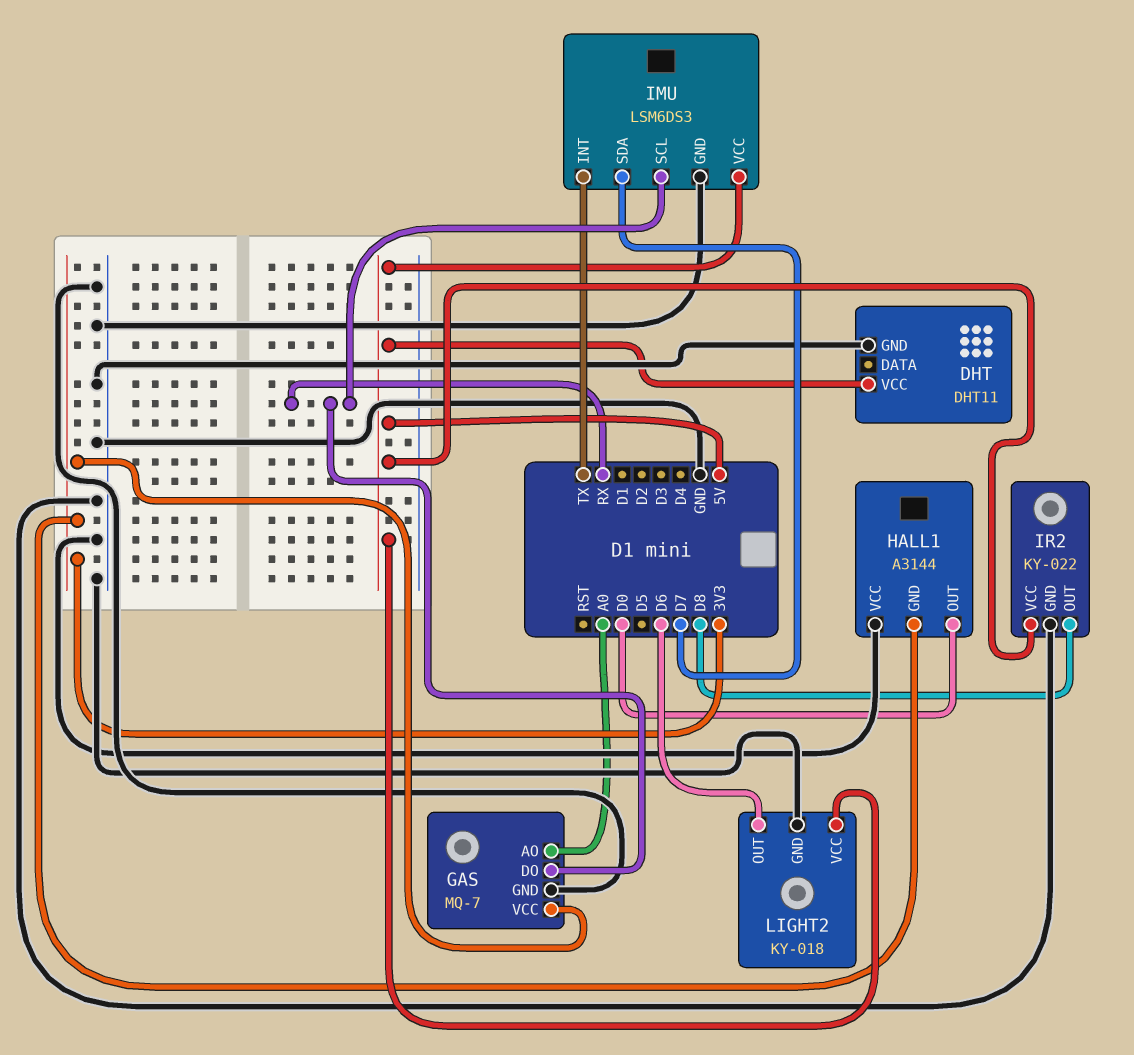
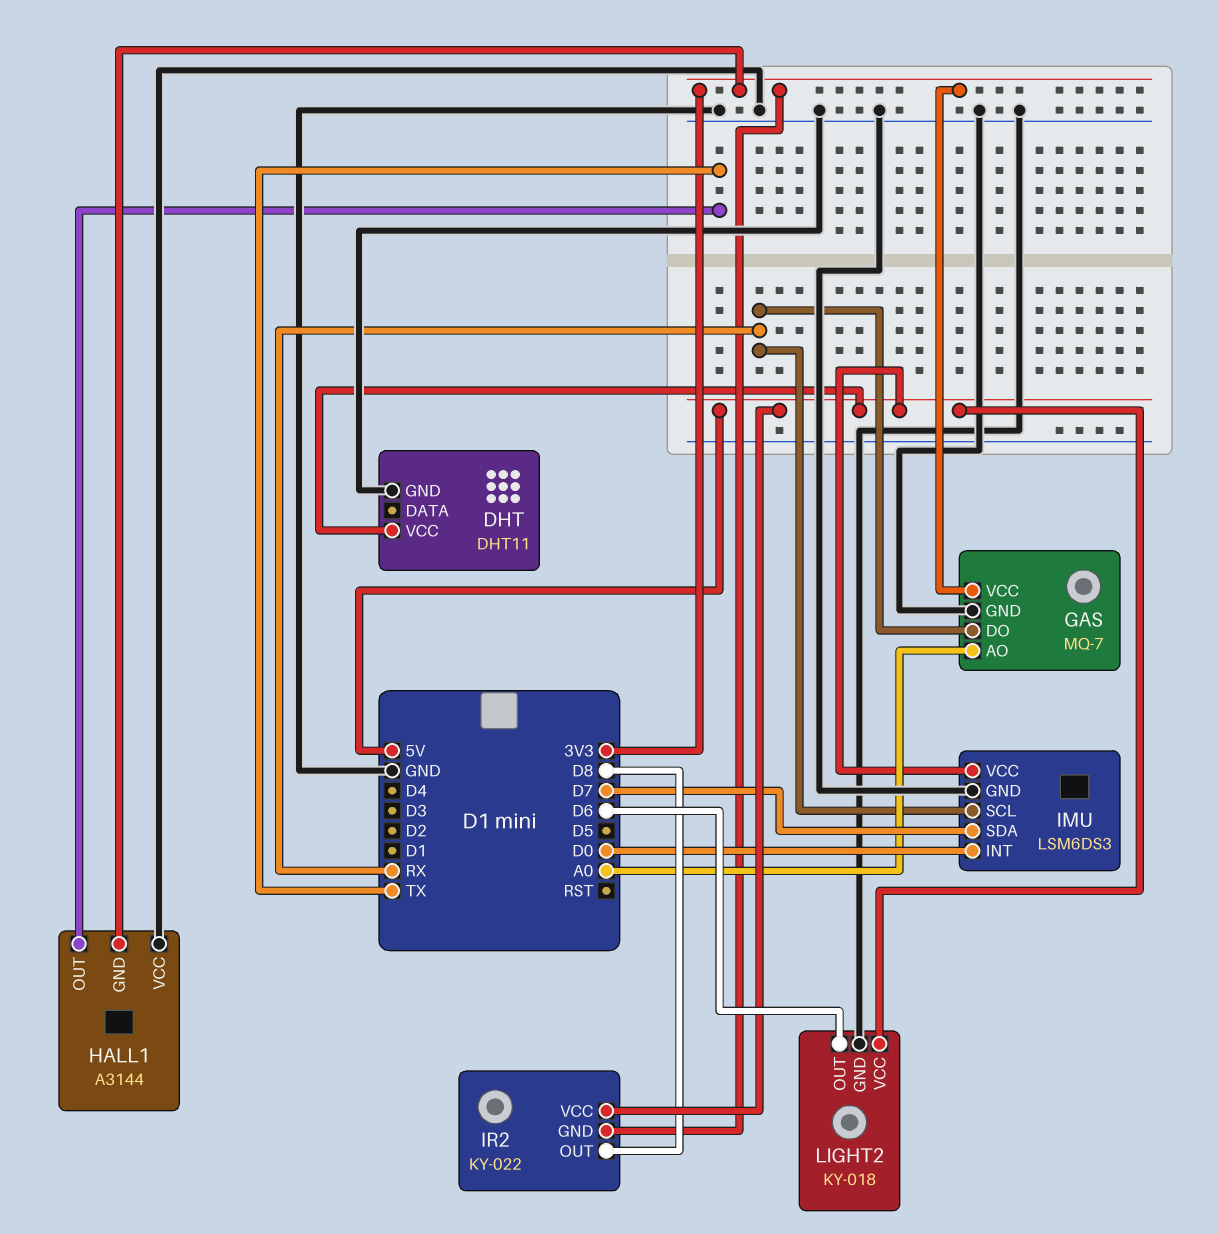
HALL1 pin OUT: D0 -> TX
IMU pin INT: TX -> D0
IR2 pin GND: GND -> 3V3

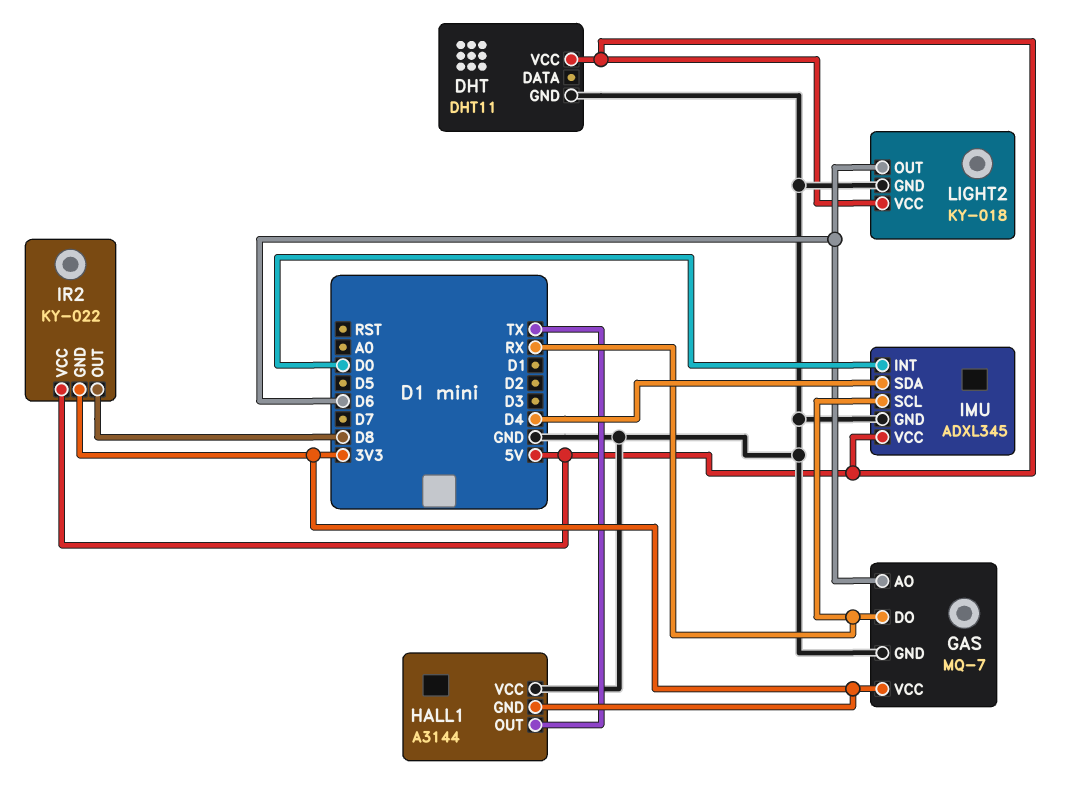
GAS pin AO: A0 -> D6
IMU: LSM6DS3 -> ADXL345
IMU pin SDA: D7 -> D4

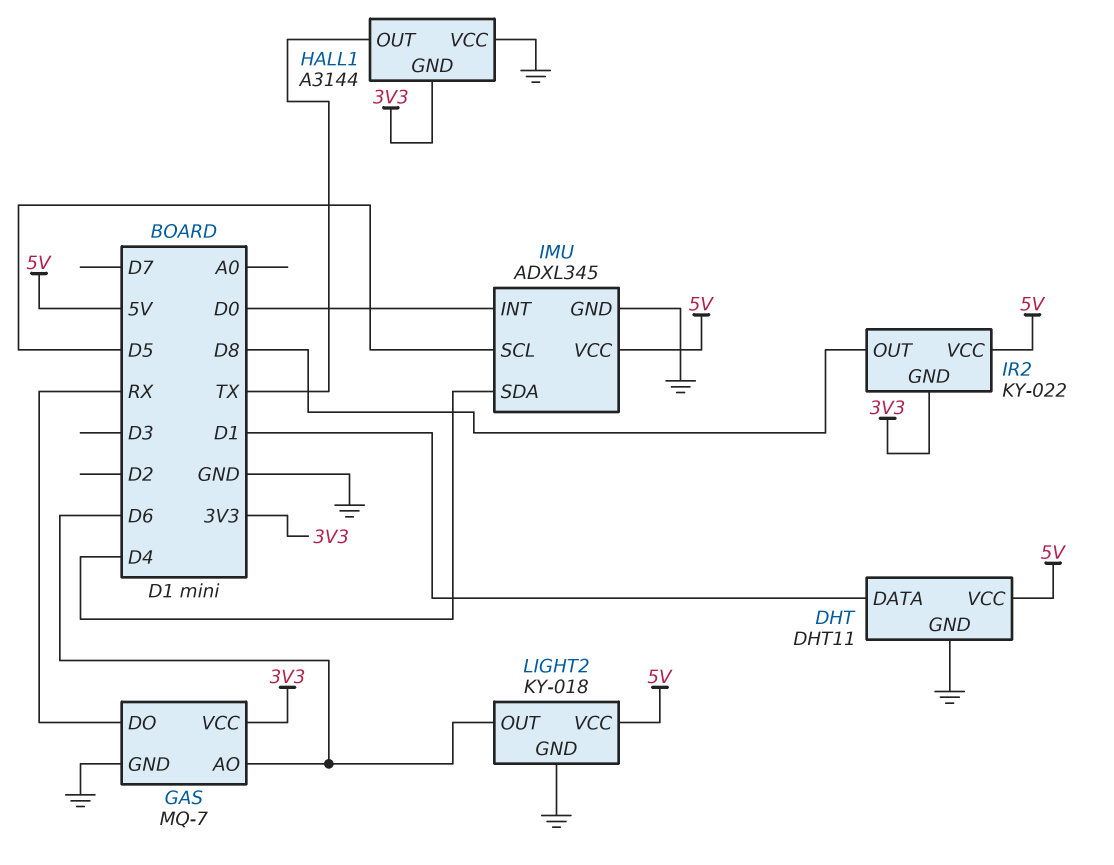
DHT pin DATA: none -> D1
IMU pin SCL: RX -> D5

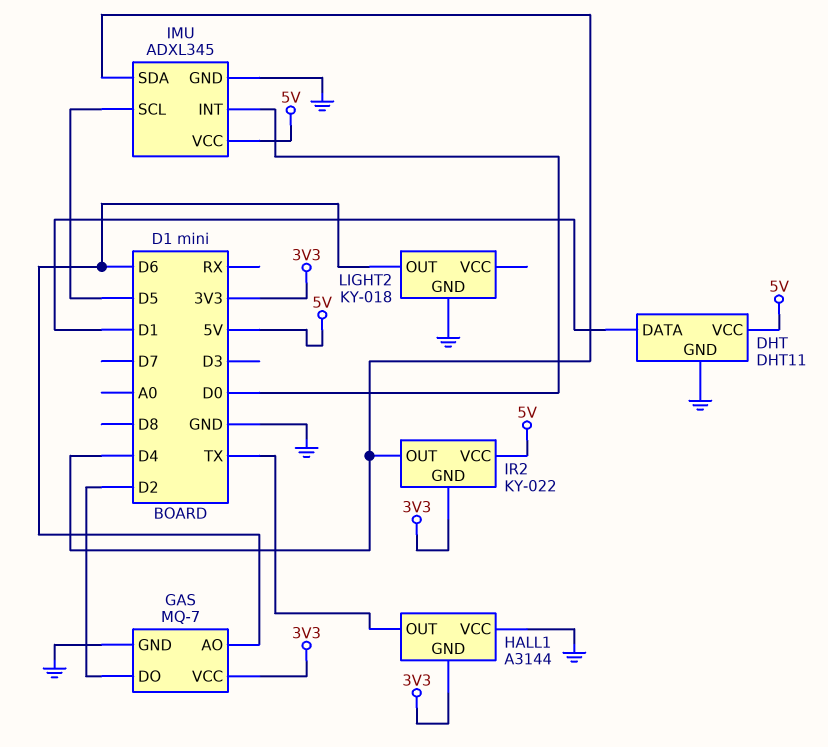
GAS pin DO: RX -> D2
IR2 pin OUT: D8 -> D4
LIGHT2 pin VCC: 5V -> none

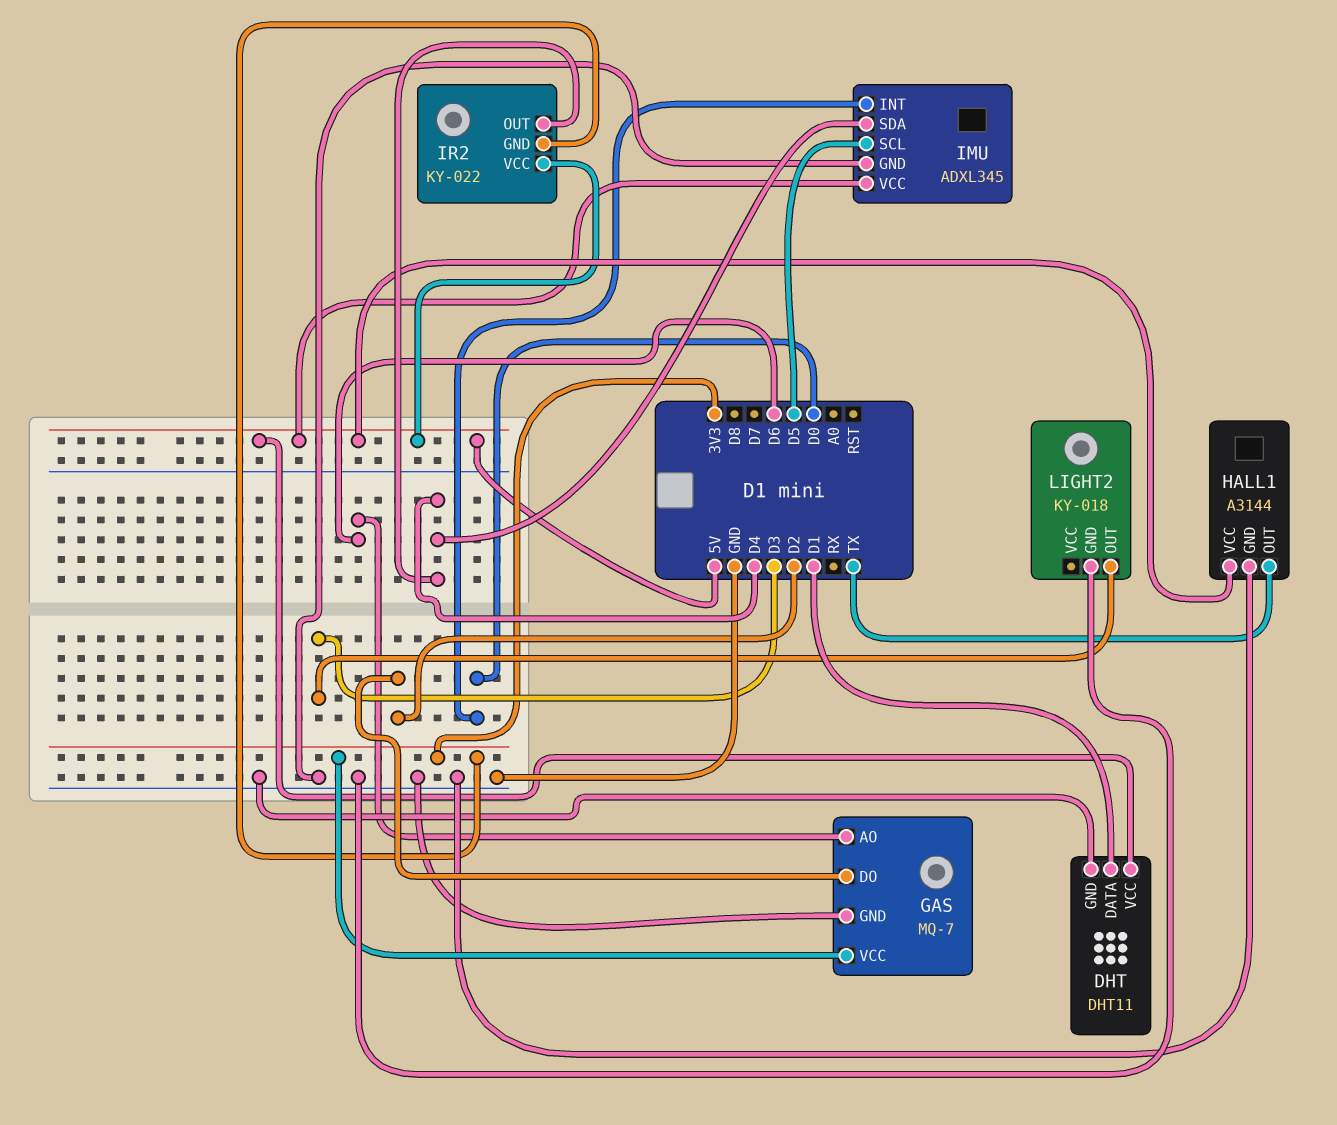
HALL1 pin GND: 3V3 -> GND
HALL1 pin VCC: GND -> 5V
LIGHT2 pin OUT: D6 -> D3

